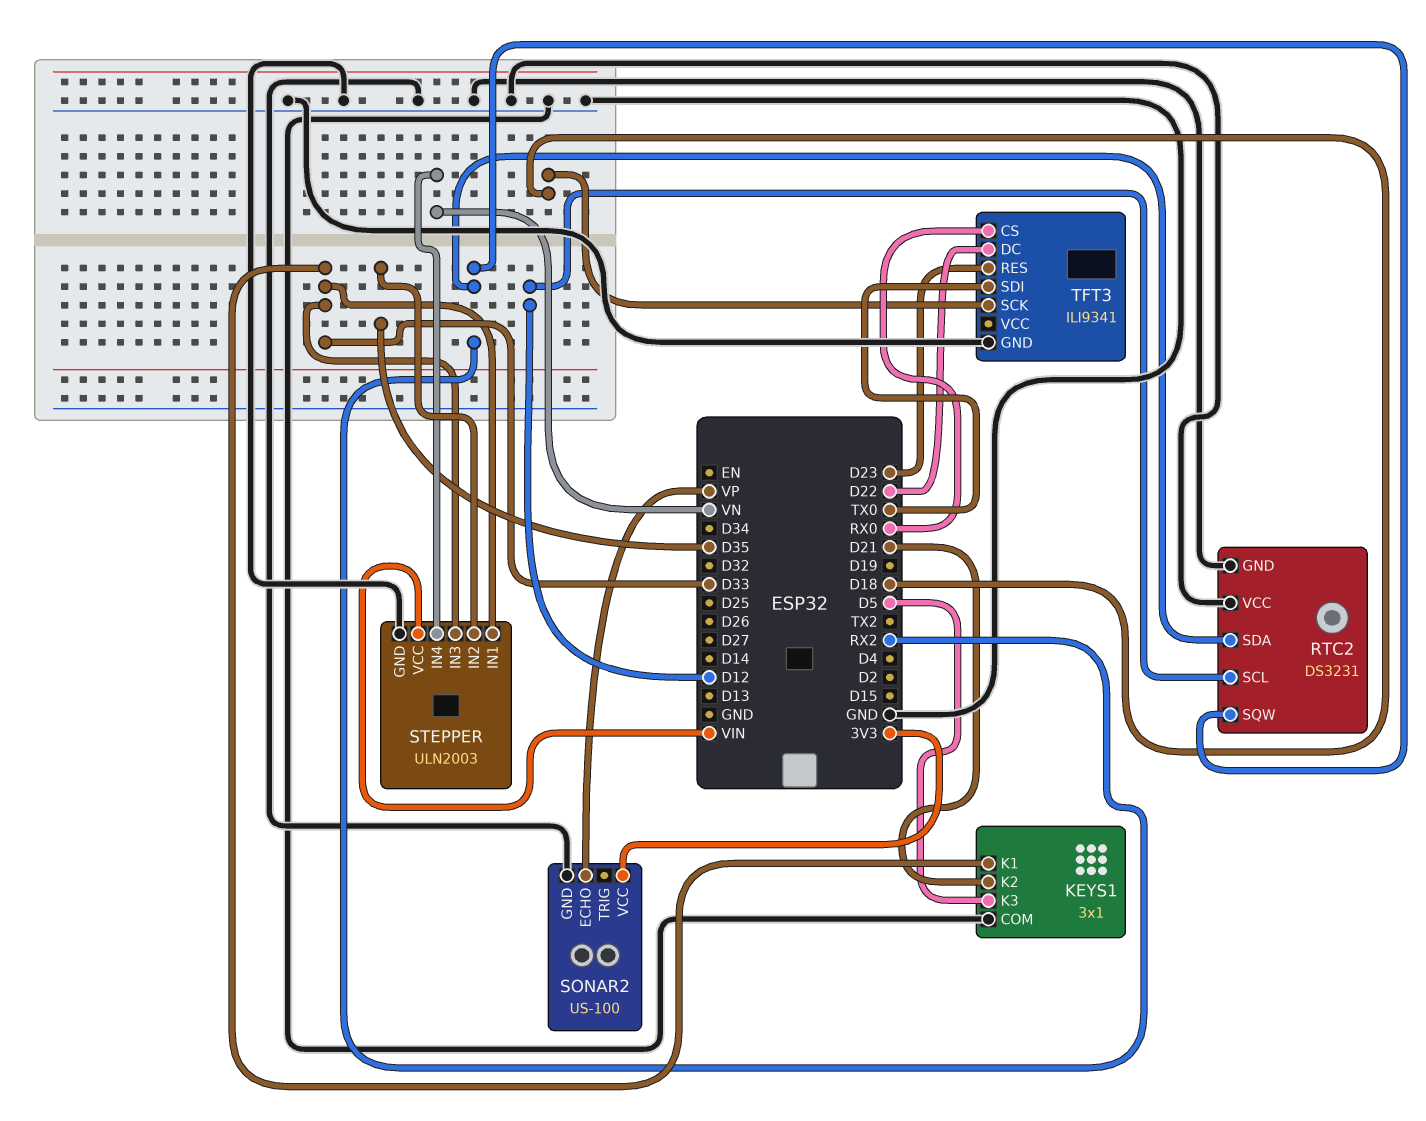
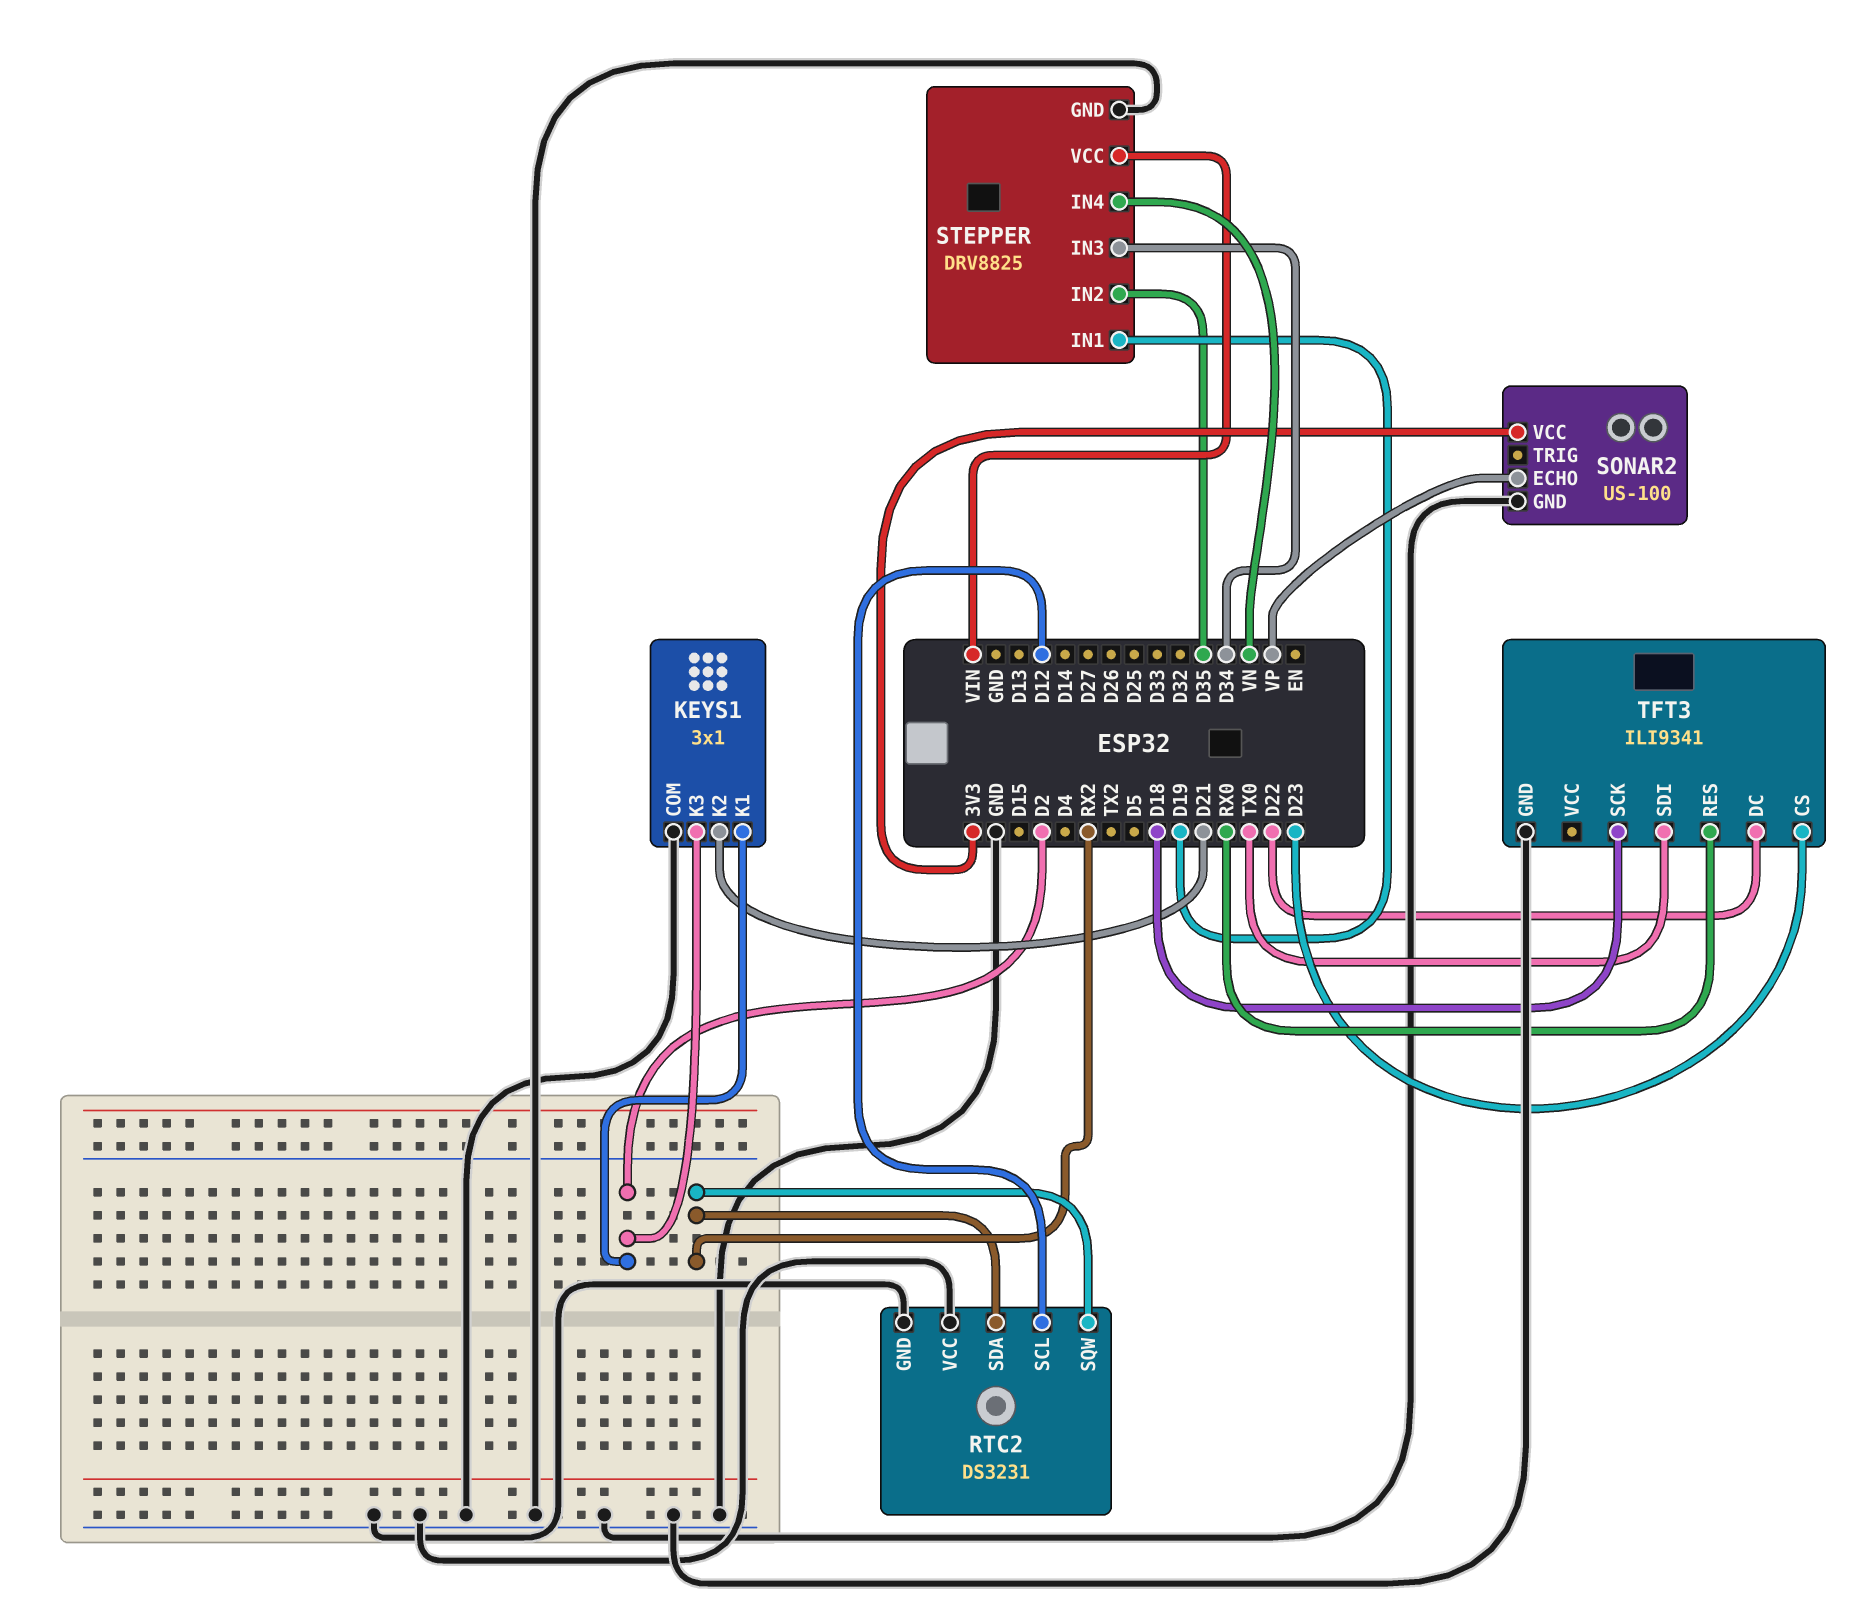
KEYS1 pin K1: D33 -> D2
KEYS1 pin K3: D5 -> D2
STEPPER: ULN2003 -> DRV8825
STEPPER pin IN1: D33 -> D19
STEPPER pin IN3: D33 -> D34
TFT3 pin CS: RX0 -> D23
TFT3 pin RES: D23 -> RX0

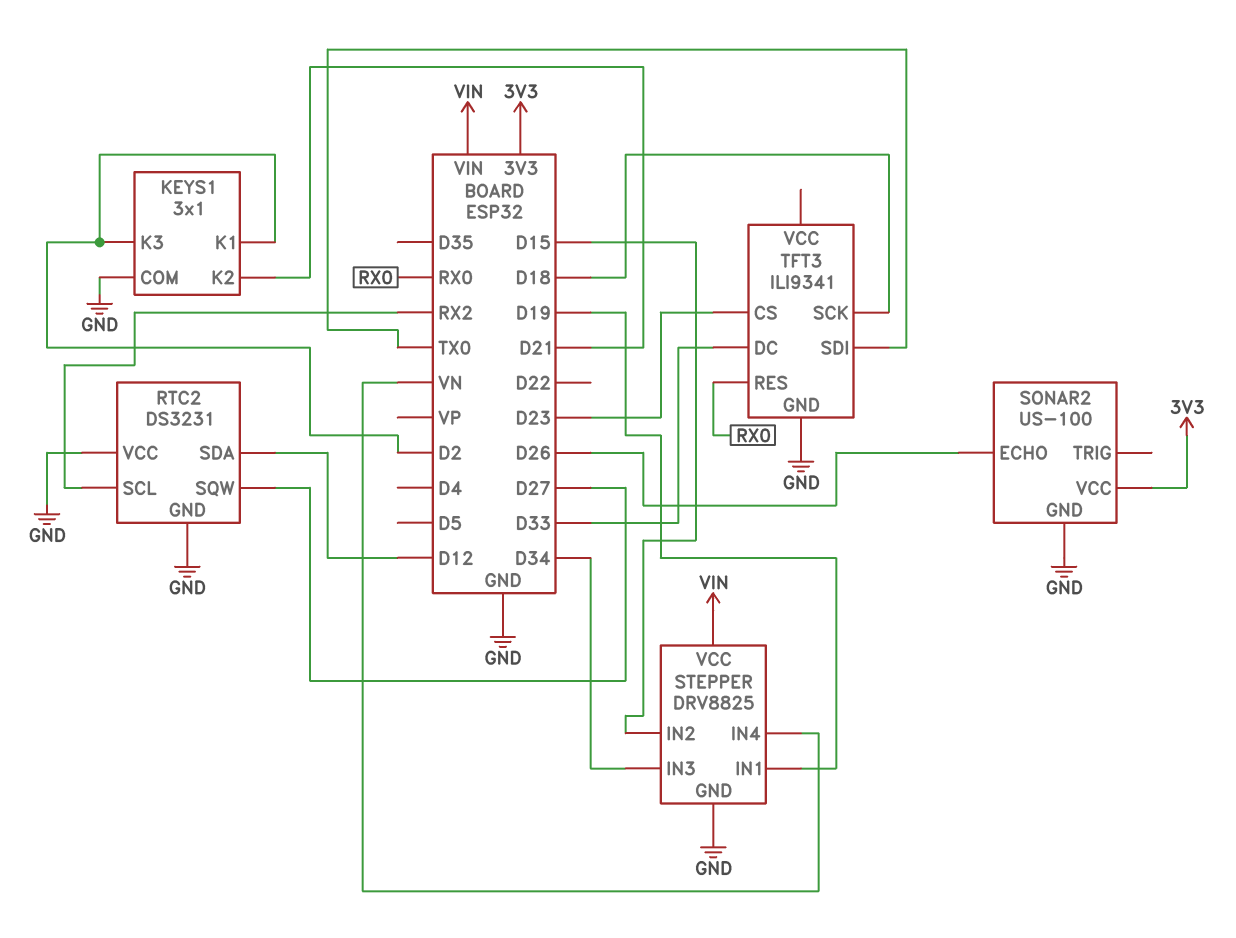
RTC2 pin SCL: D12 -> RX2
RTC2 pin SDA: RX2 -> D12
RTC2 pin SQW: RX2 -> D27
SONAR2 pin ECHO: VP -> D26
STEPPER pin IN2: D35 -> D15
TFT3 pin DC: D22 -> D33

